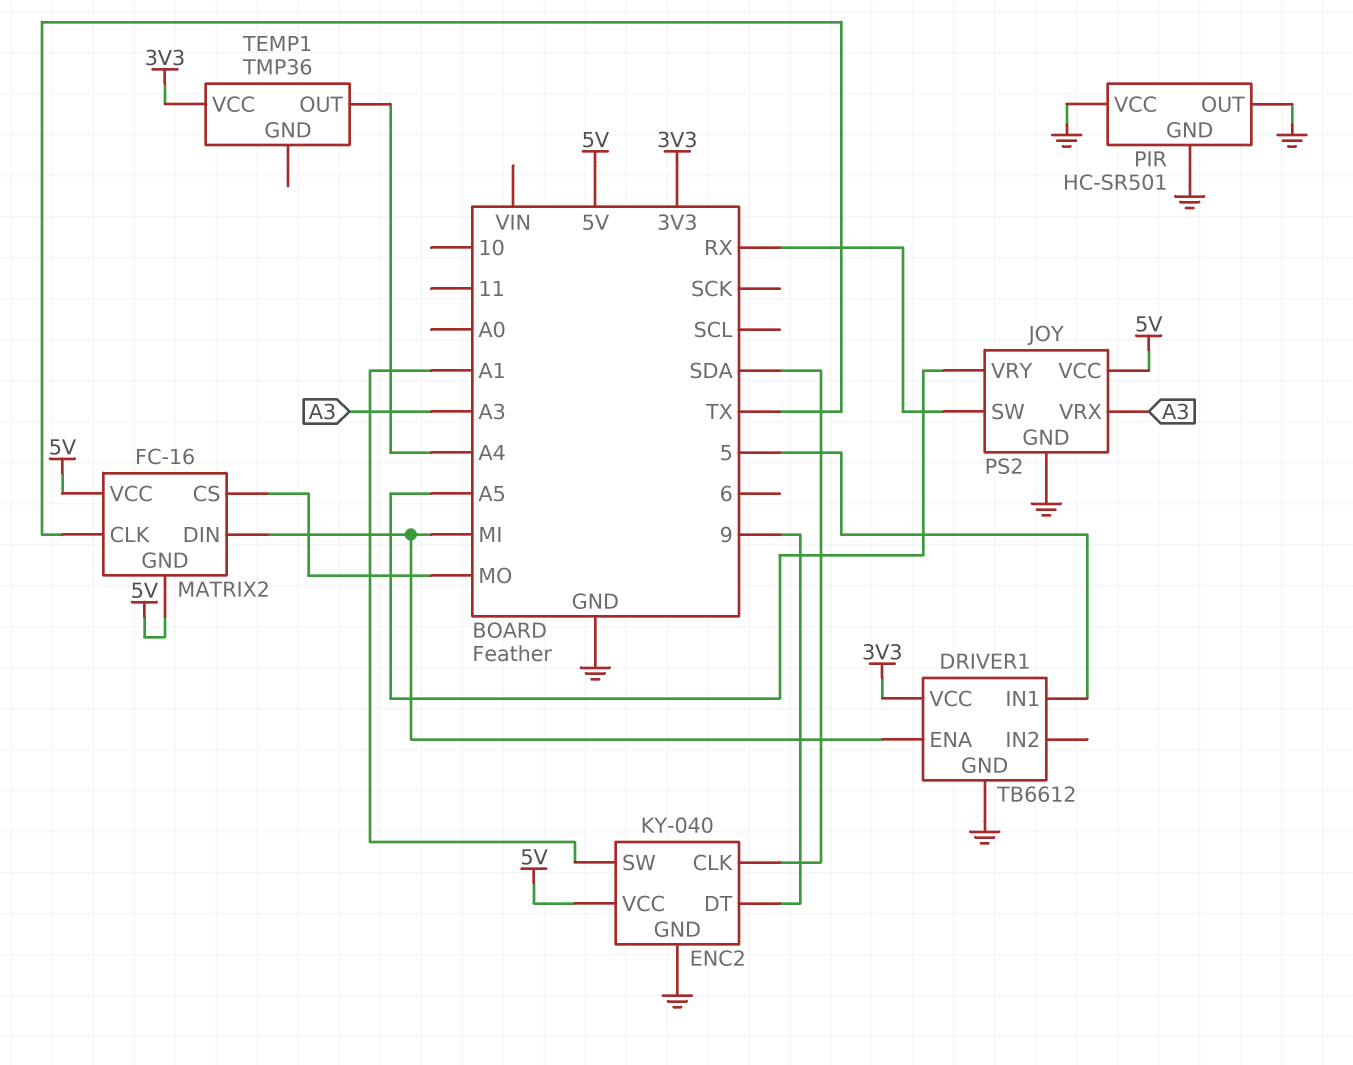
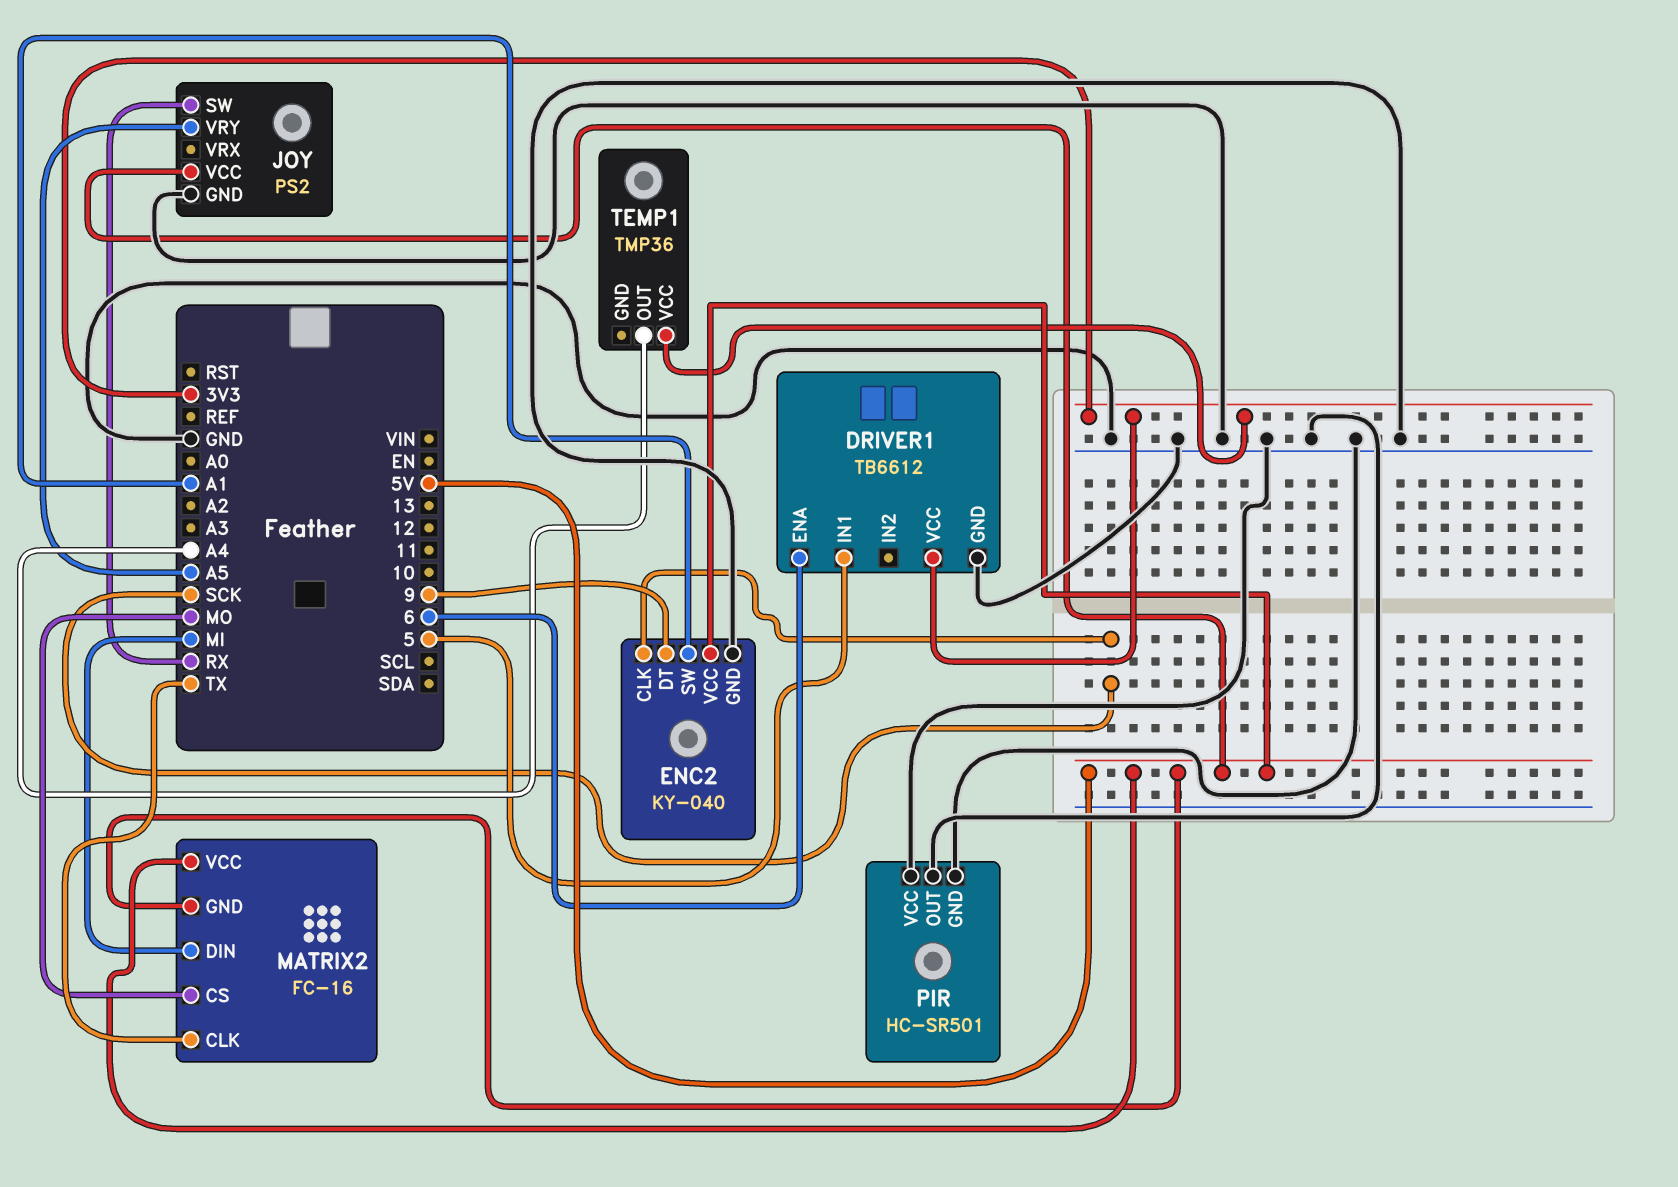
DRIVER1 pin ENA: MI -> 6
ENC2 pin CLK: SDA -> SCK
JOY pin VRX: A3 -> none

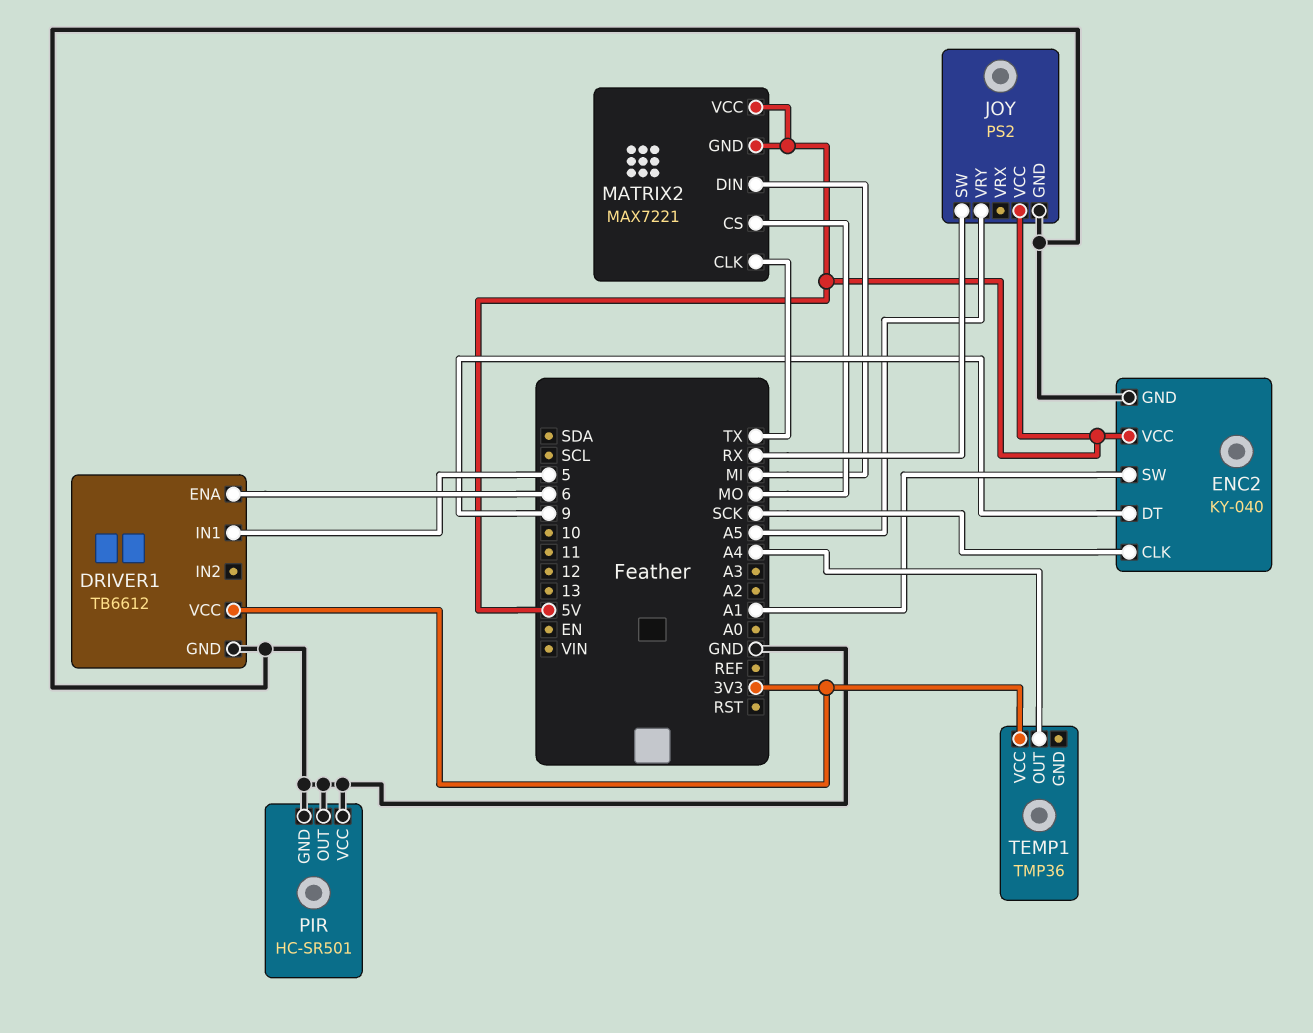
MATRIX2: FC-16 -> MAX7221

